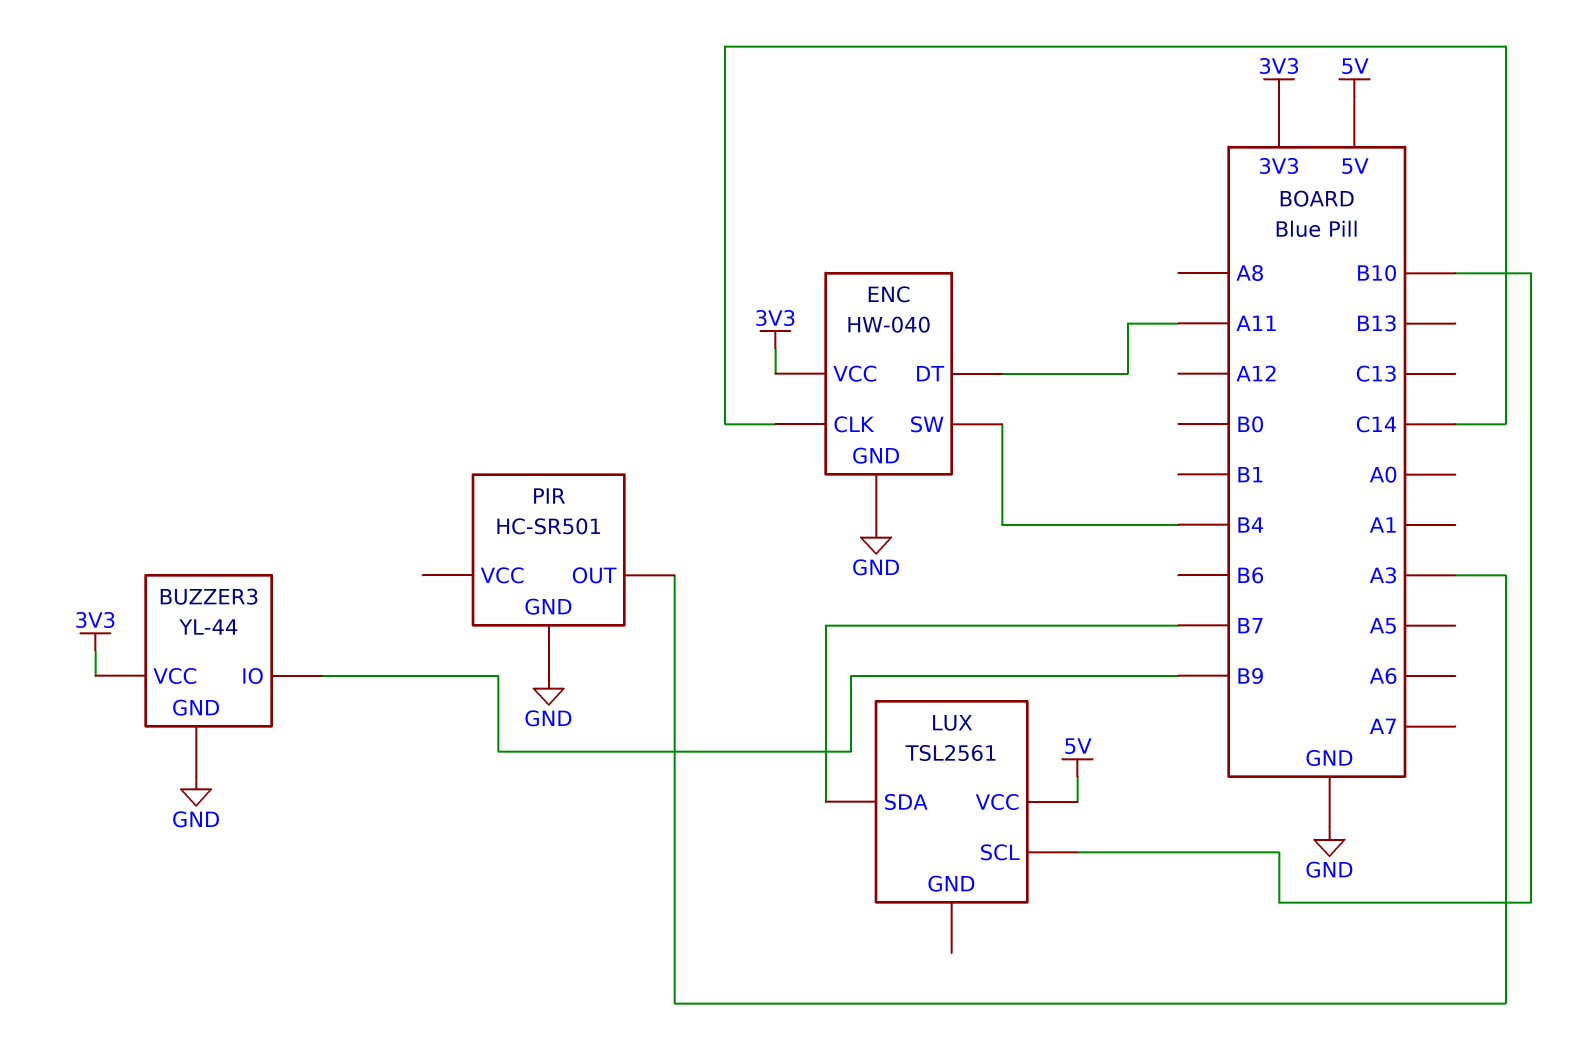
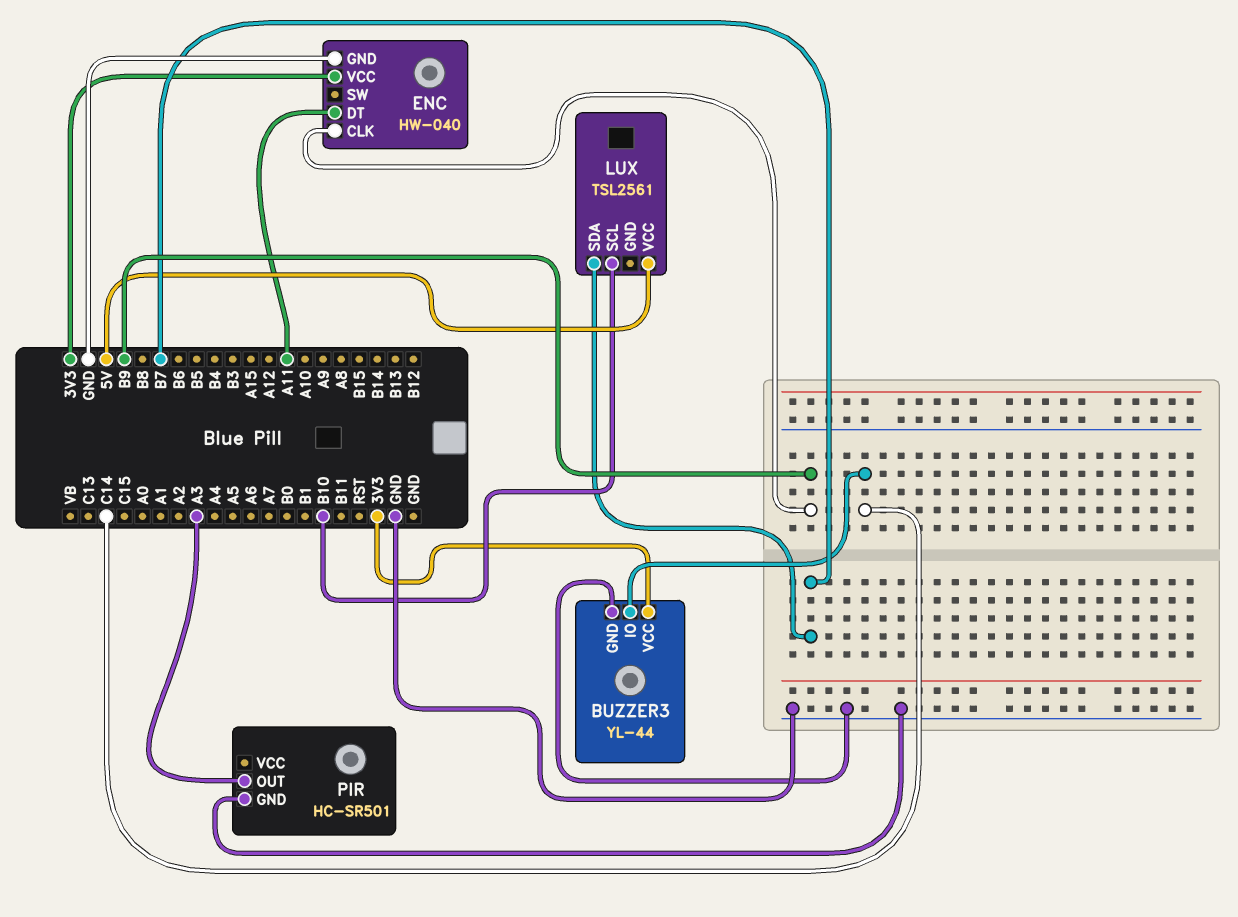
BUZZER3 pin IO: B9 -> C14
ENC pin CLK: C14 -> B9
ENC pin SW: B4 -> none

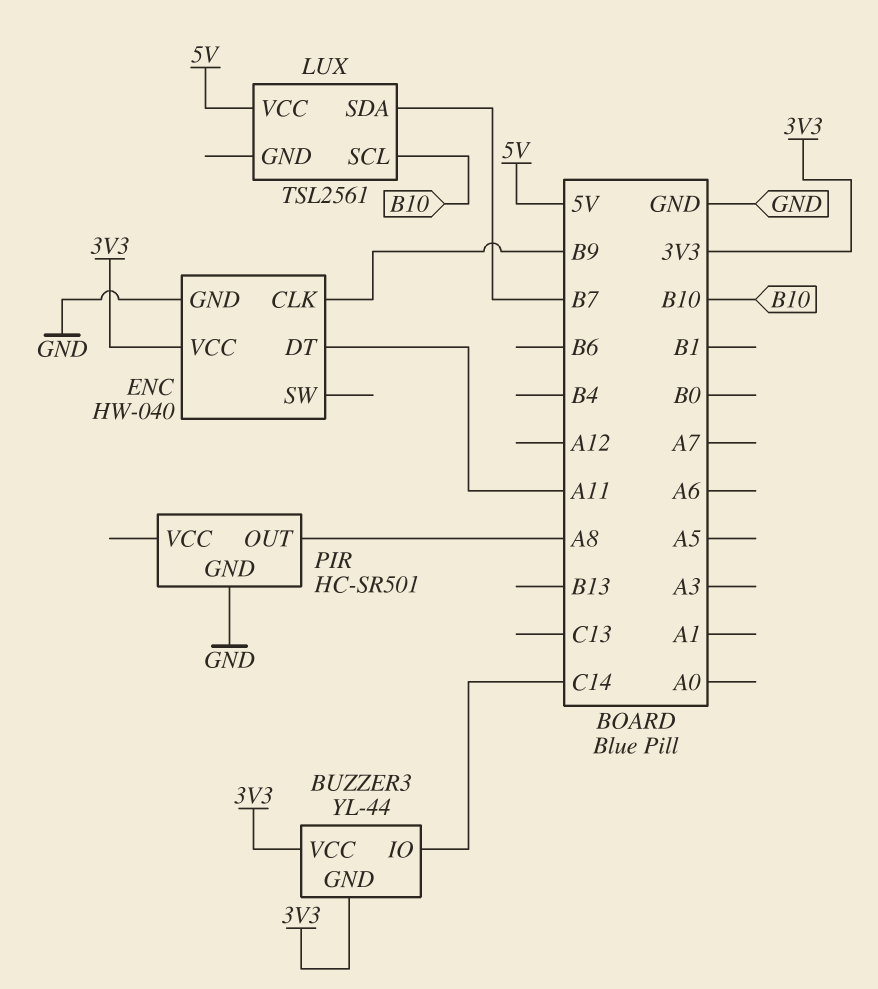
BUZZER3 pin GND: GND -> 3V3
PIR pin OUT: A3 -> A8

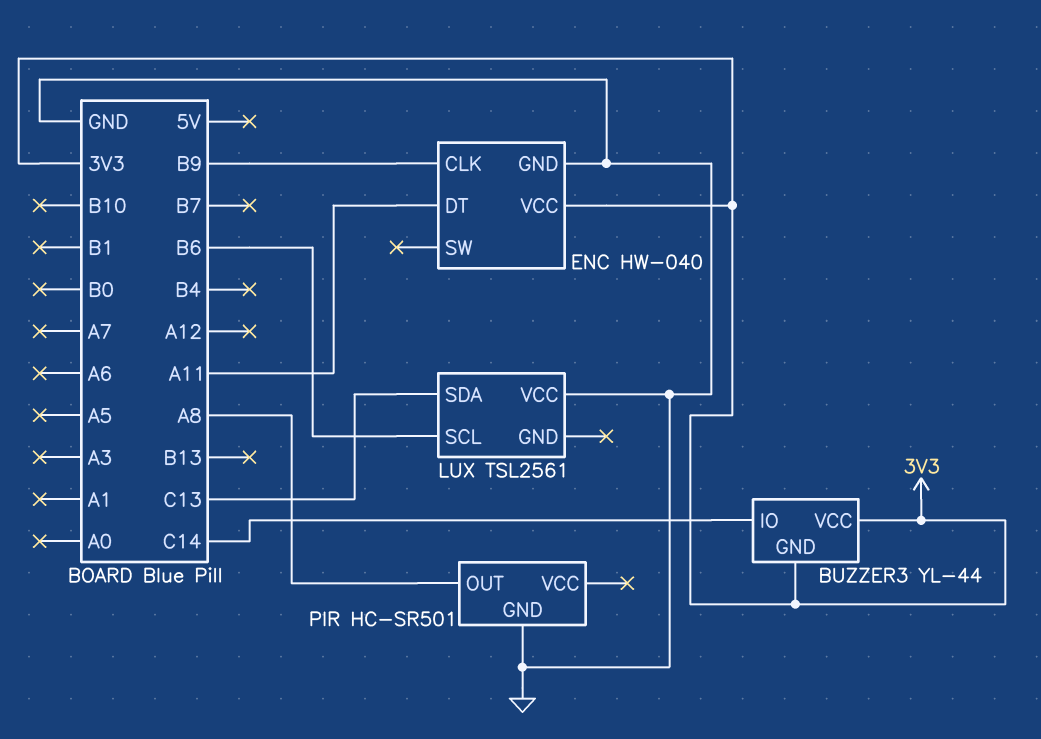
LUX pin SCL: B10 -> B6
LUX pin SDA: B7 -> C13
LUX pin VCC: 5V -> GND

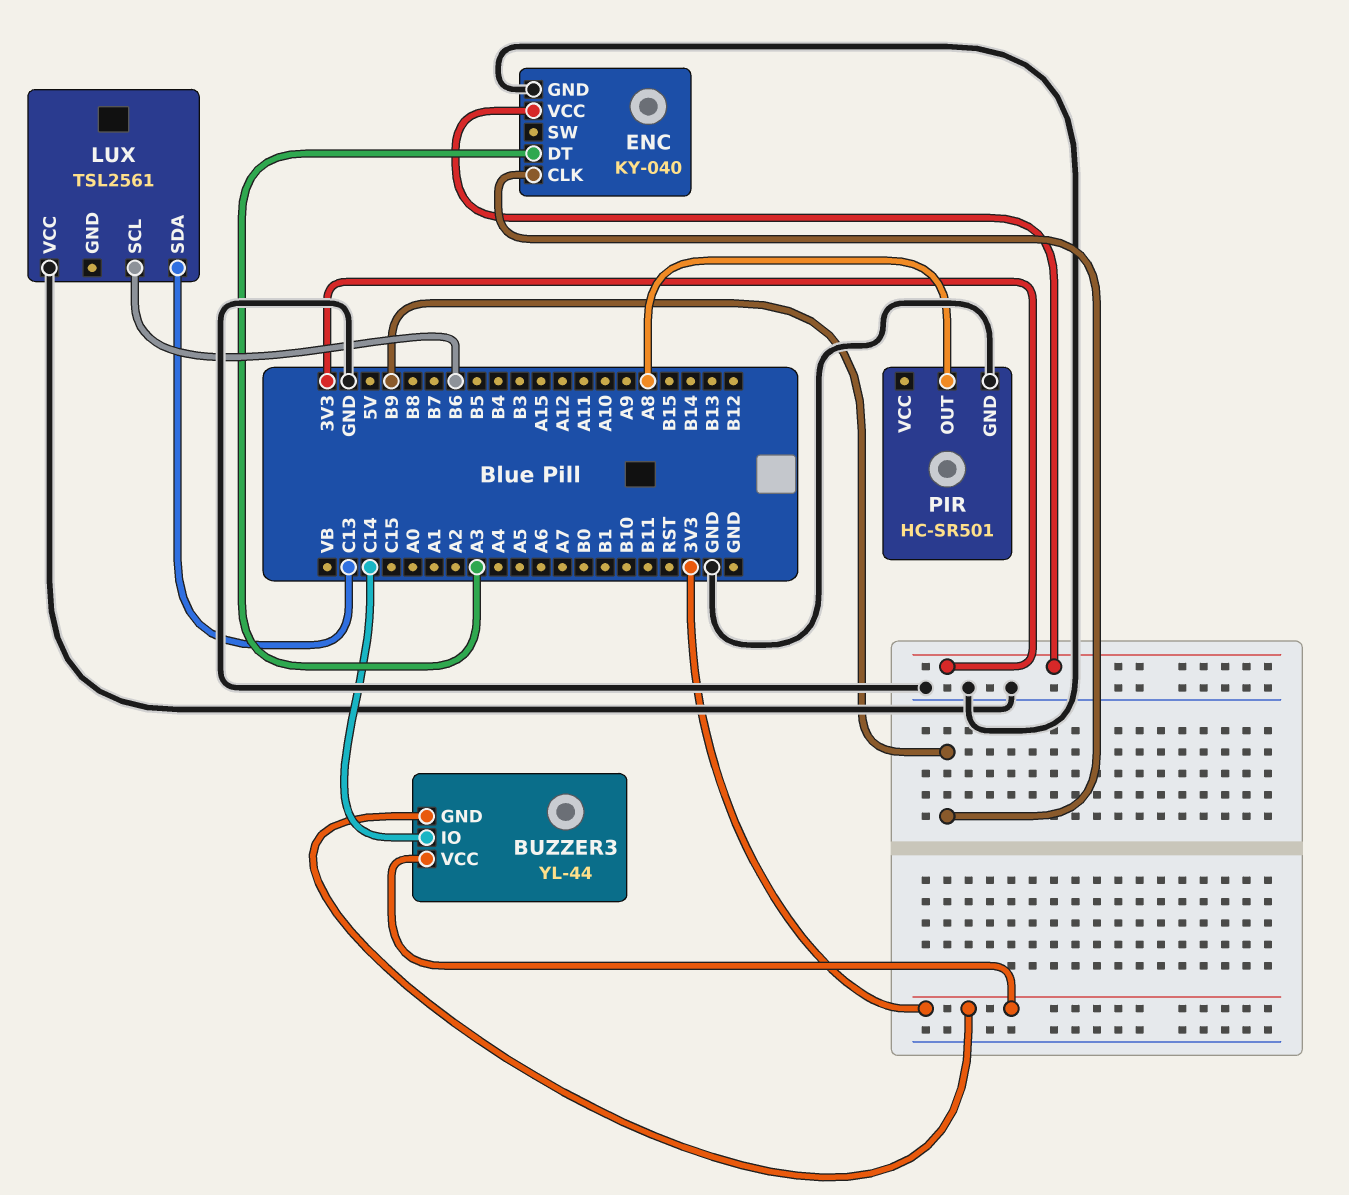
ENC: HW-040 -> KY-040
ENC pin DT: A11 -> A3

